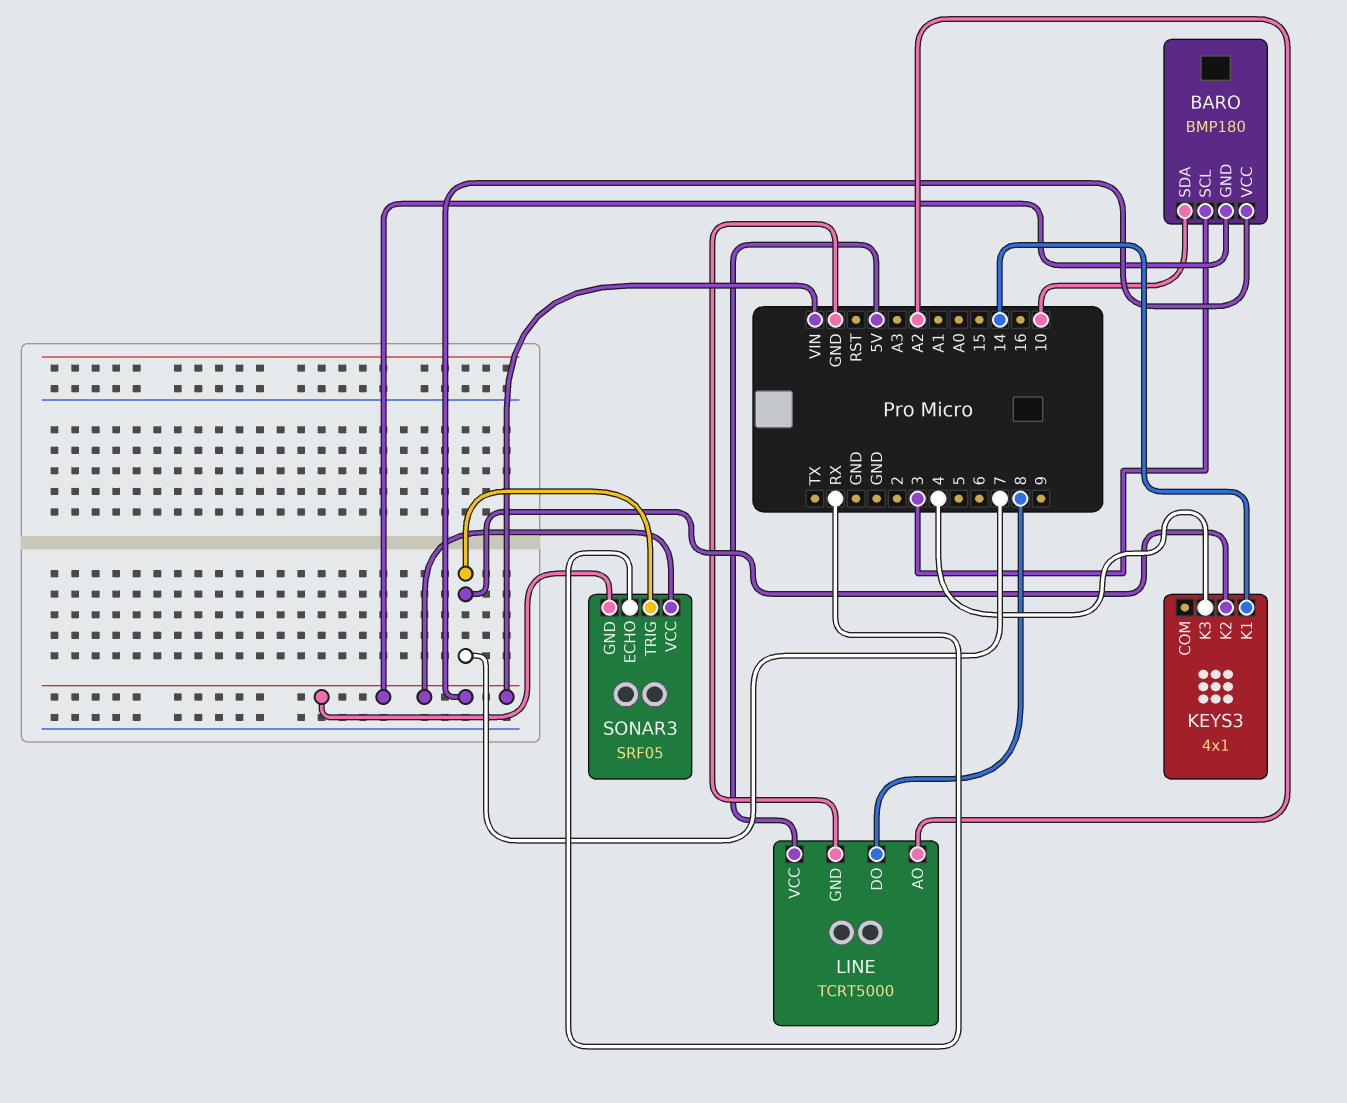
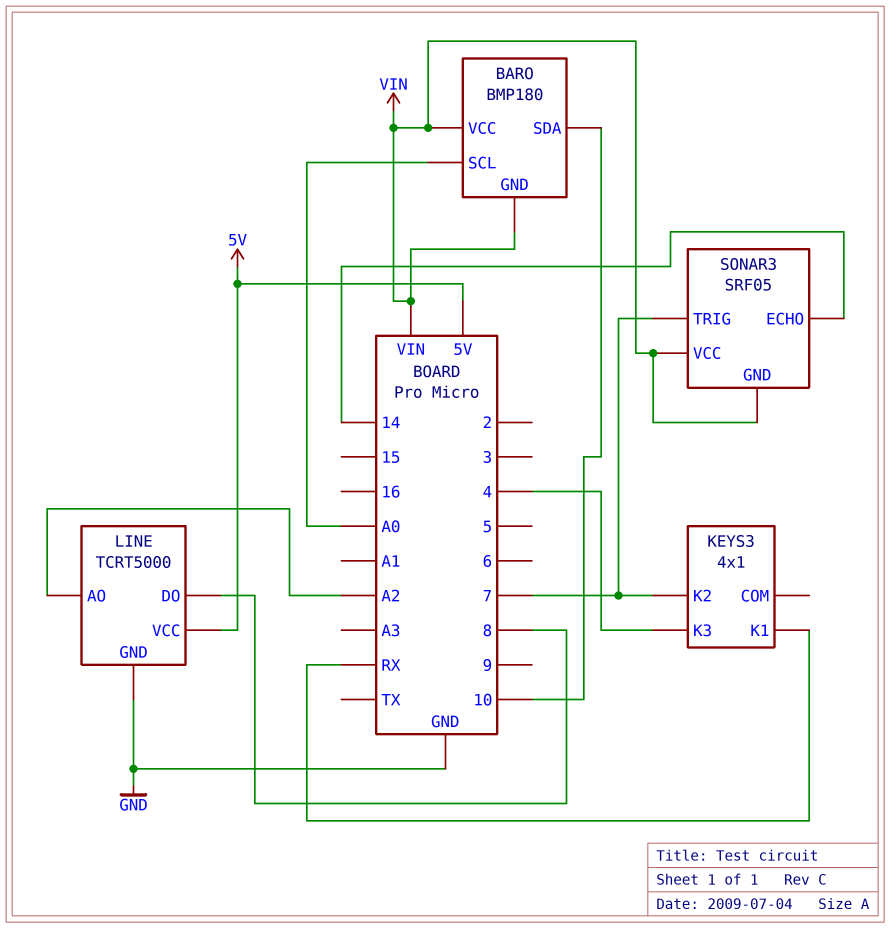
BARO pin SCL: 3 -> A0
KEYS3 pin K1: 14 -> RX
SONAR3 pin ECHO: RX -> 14

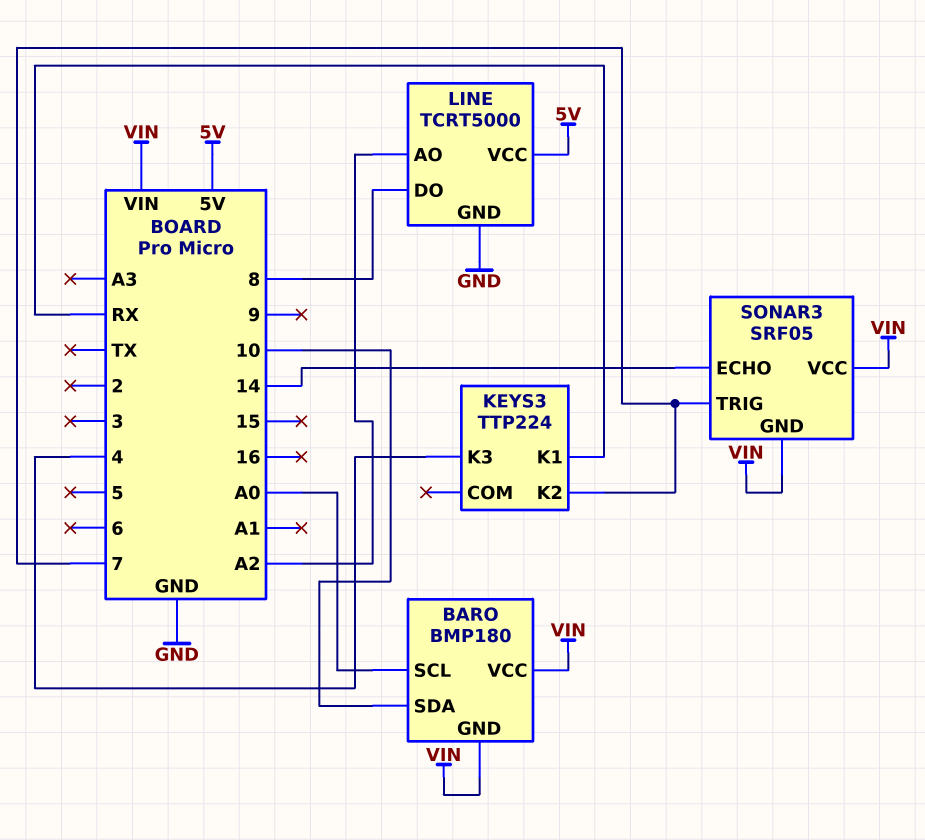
KEYS3: 4x1 -> TTP224

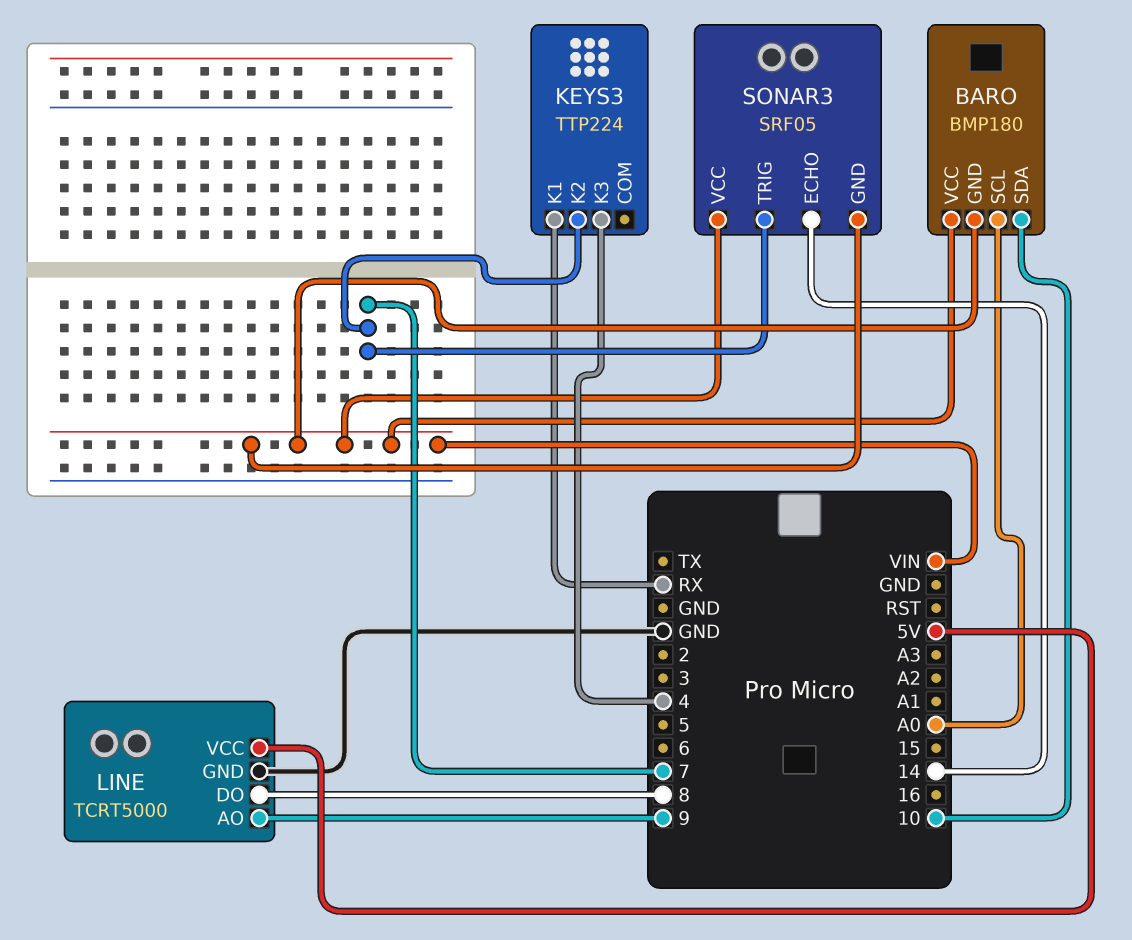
LINE pin AO: A2 -> 9

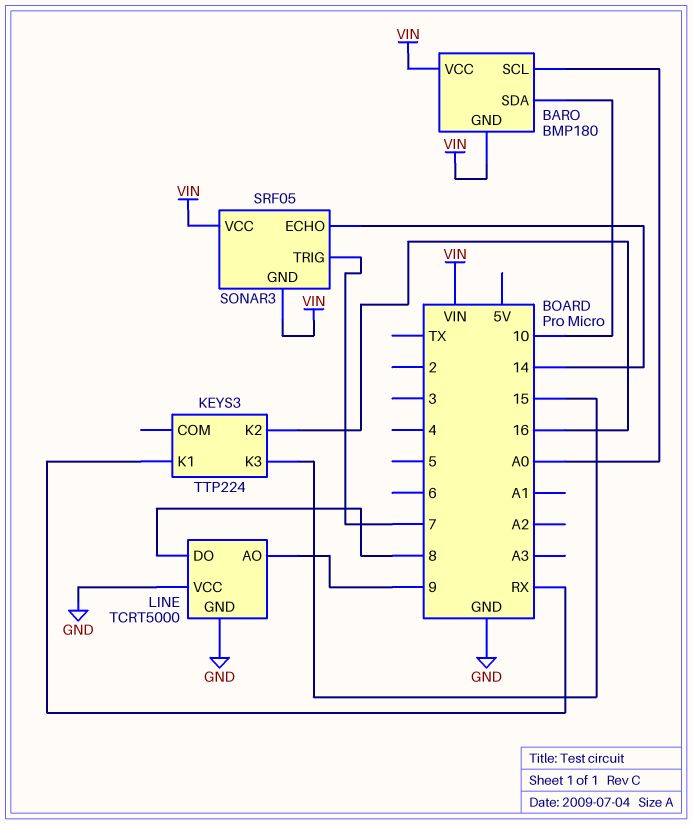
KEYS3 pin K2: 7 -> 16
KEYS3 pin K3: 4 -> 15
LINE pin VCC: 5V -> GND

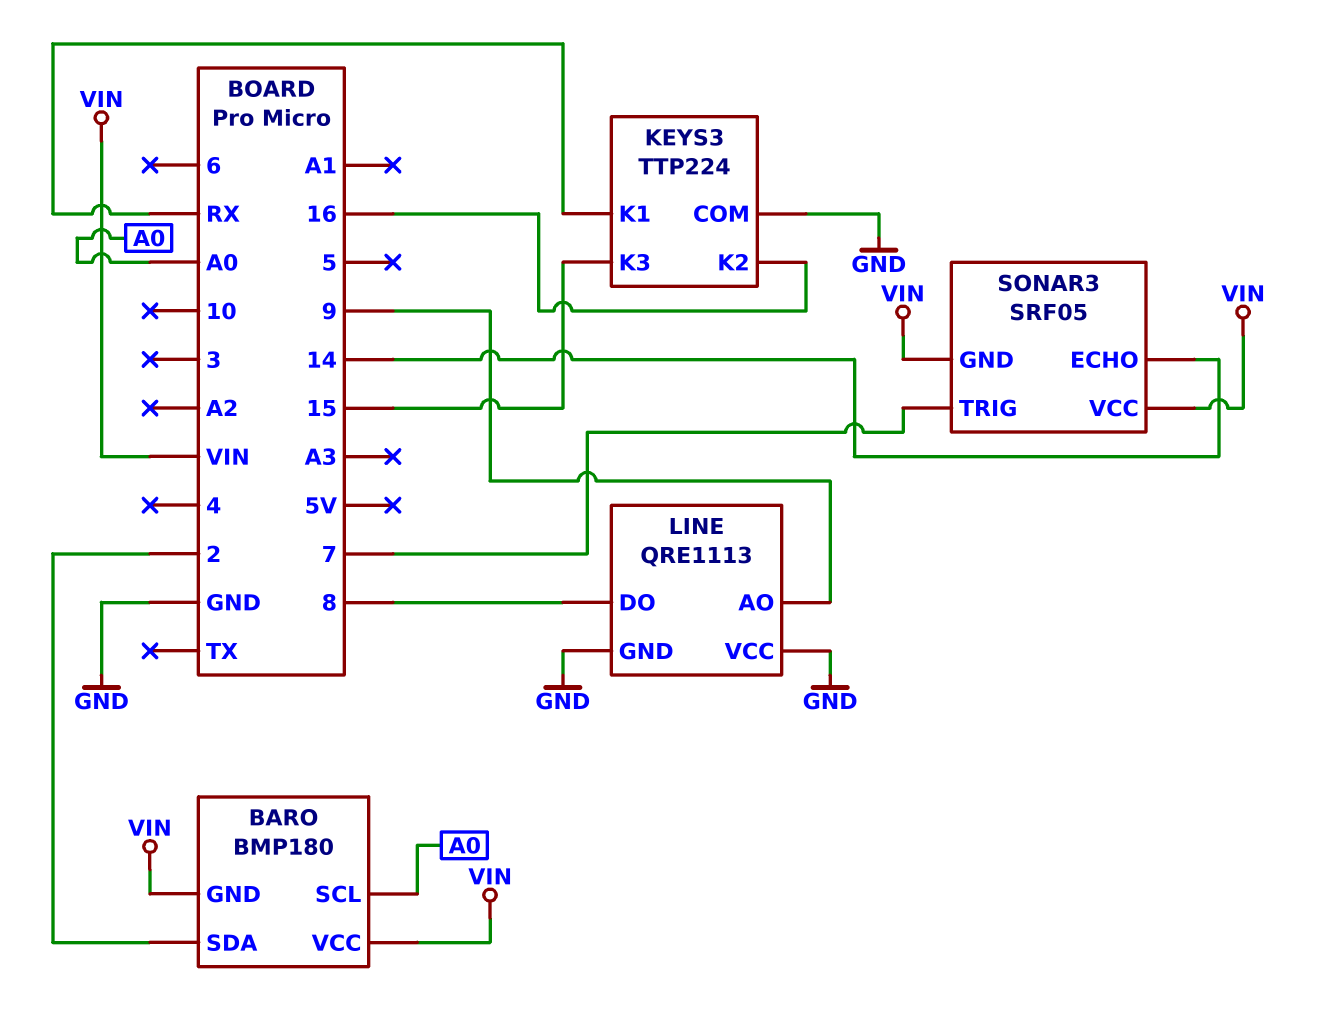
BARO pin SDA: 10 -> 2
KEYS3 pin COM: none -> GND
LINE: TCRT5000 -> QRE1113

